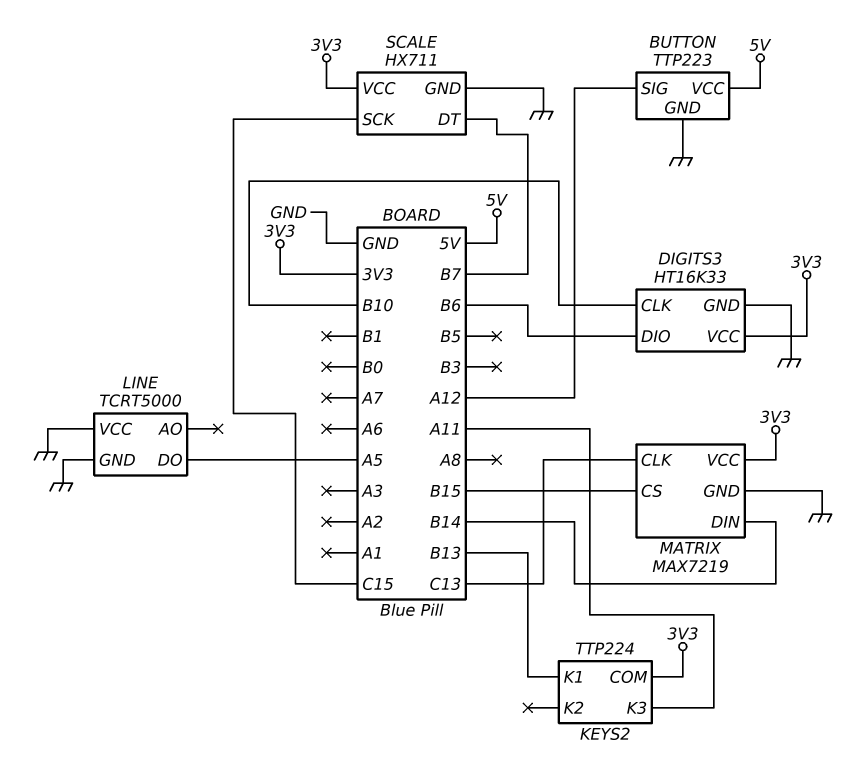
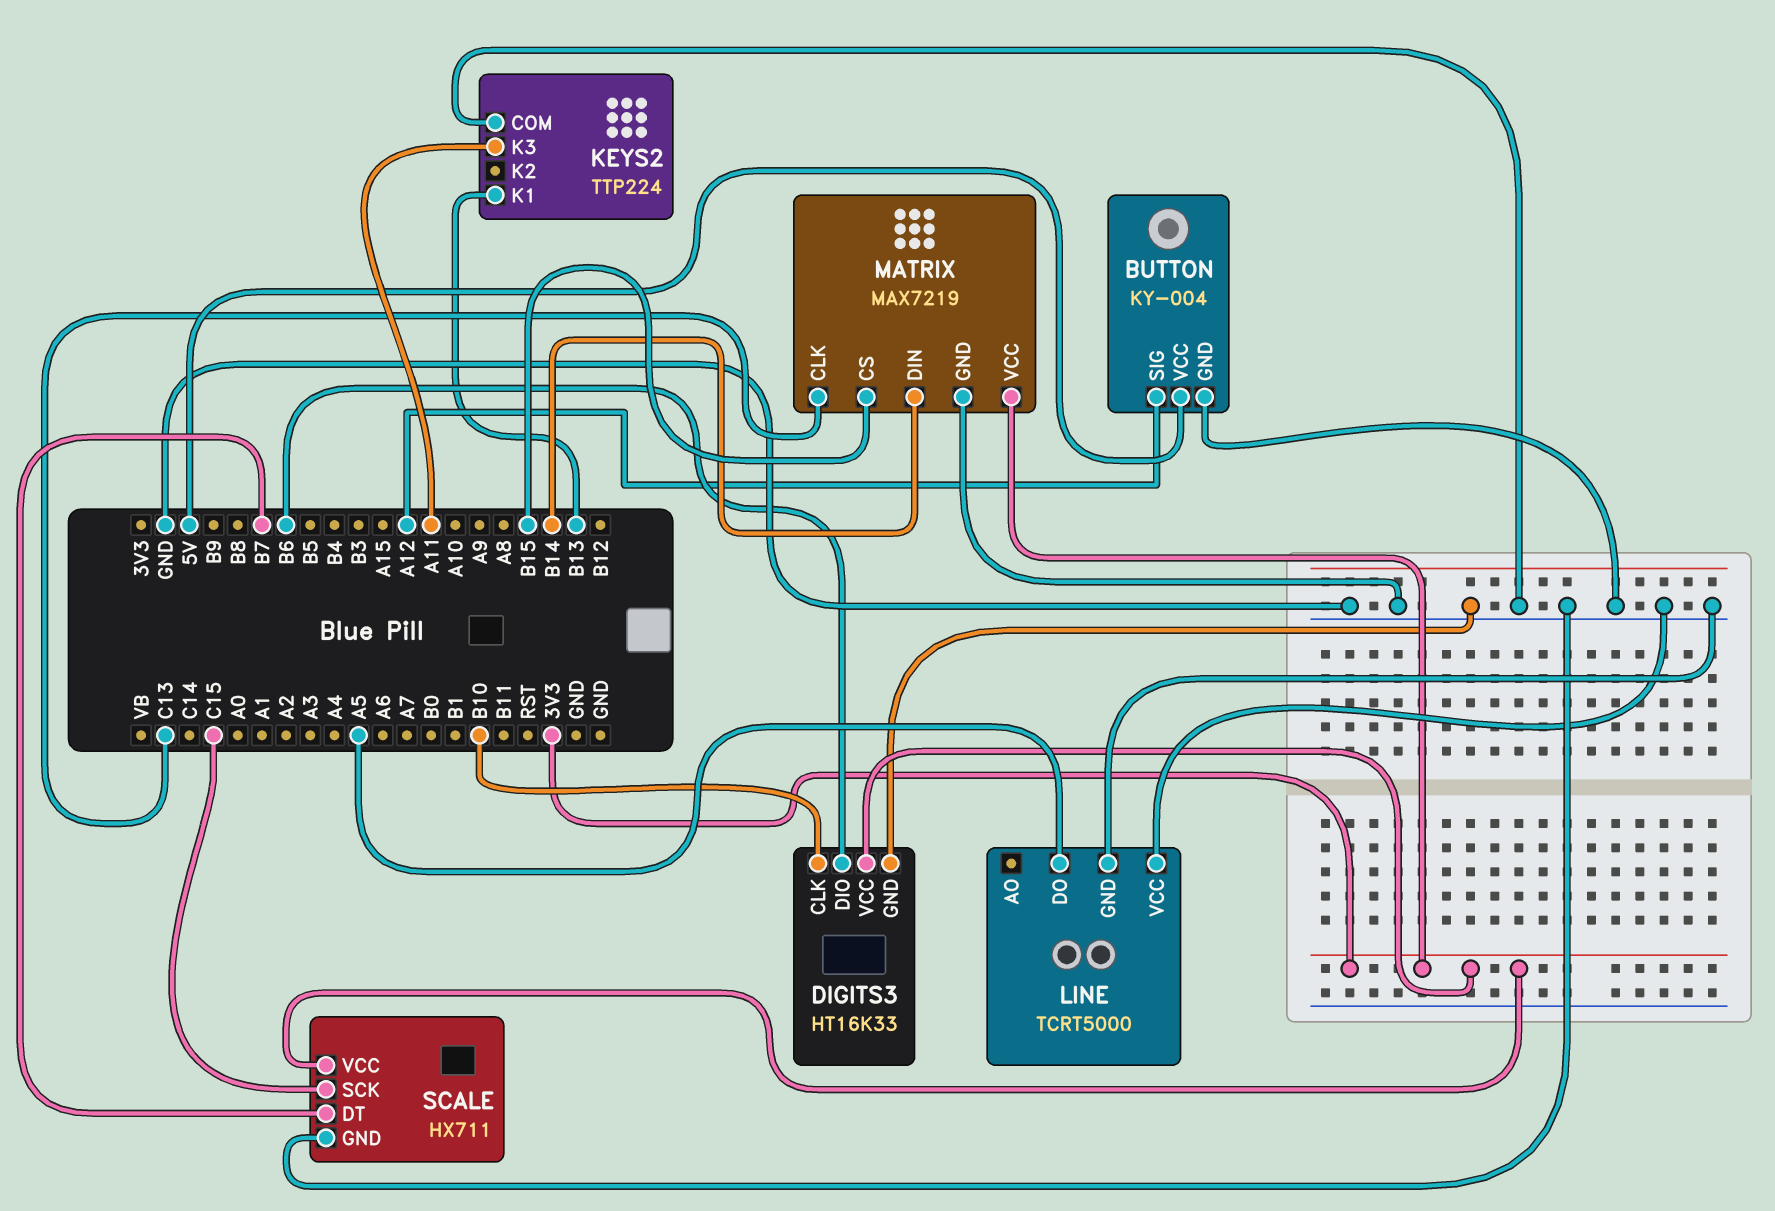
BUTTON: TTP223 -> KY-004
KEYS2 pin COM: 3V3 -> GND

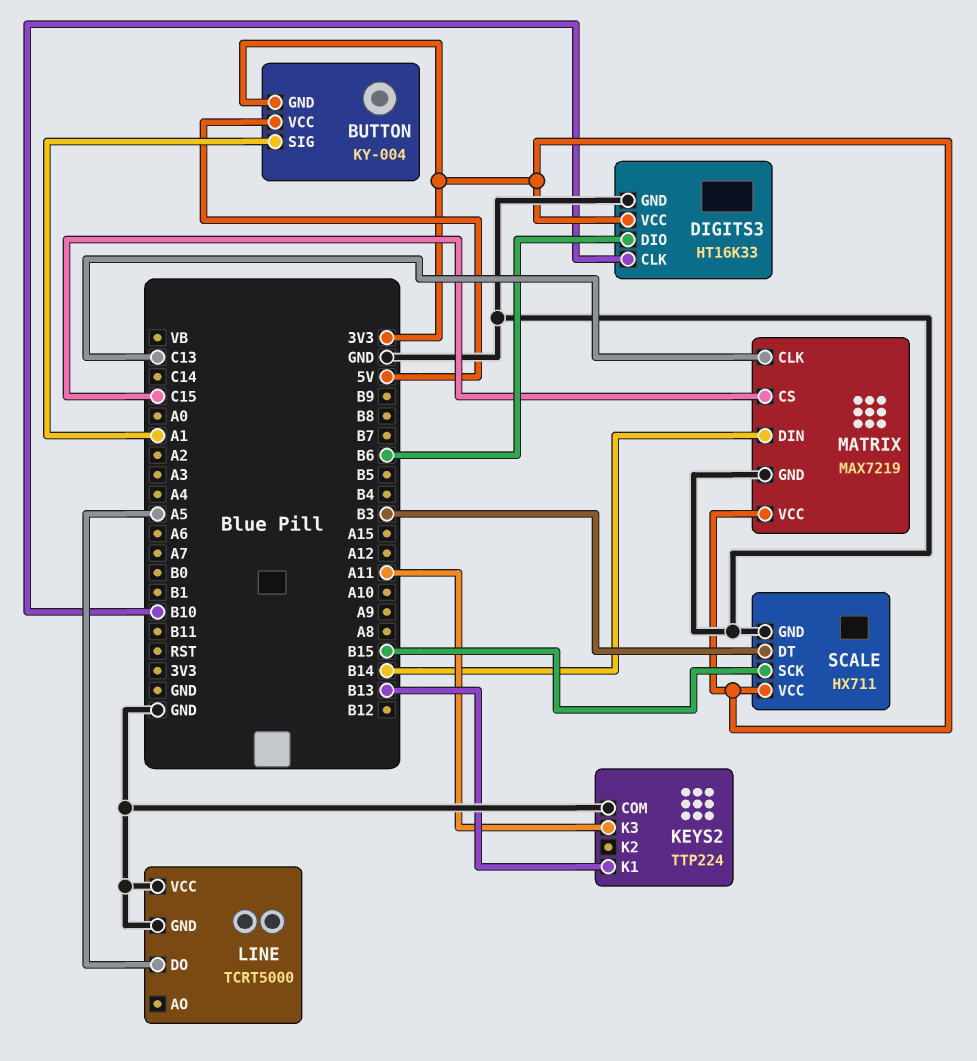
BUTTON pin GND: GND -> 3V3
BUTTON pin SIG: A12 -> A1
MATRIX pin CS: B15 -> C15
SCALE pin DT: B7 -> B3
SCALE pin SCK: C15 -> B15

